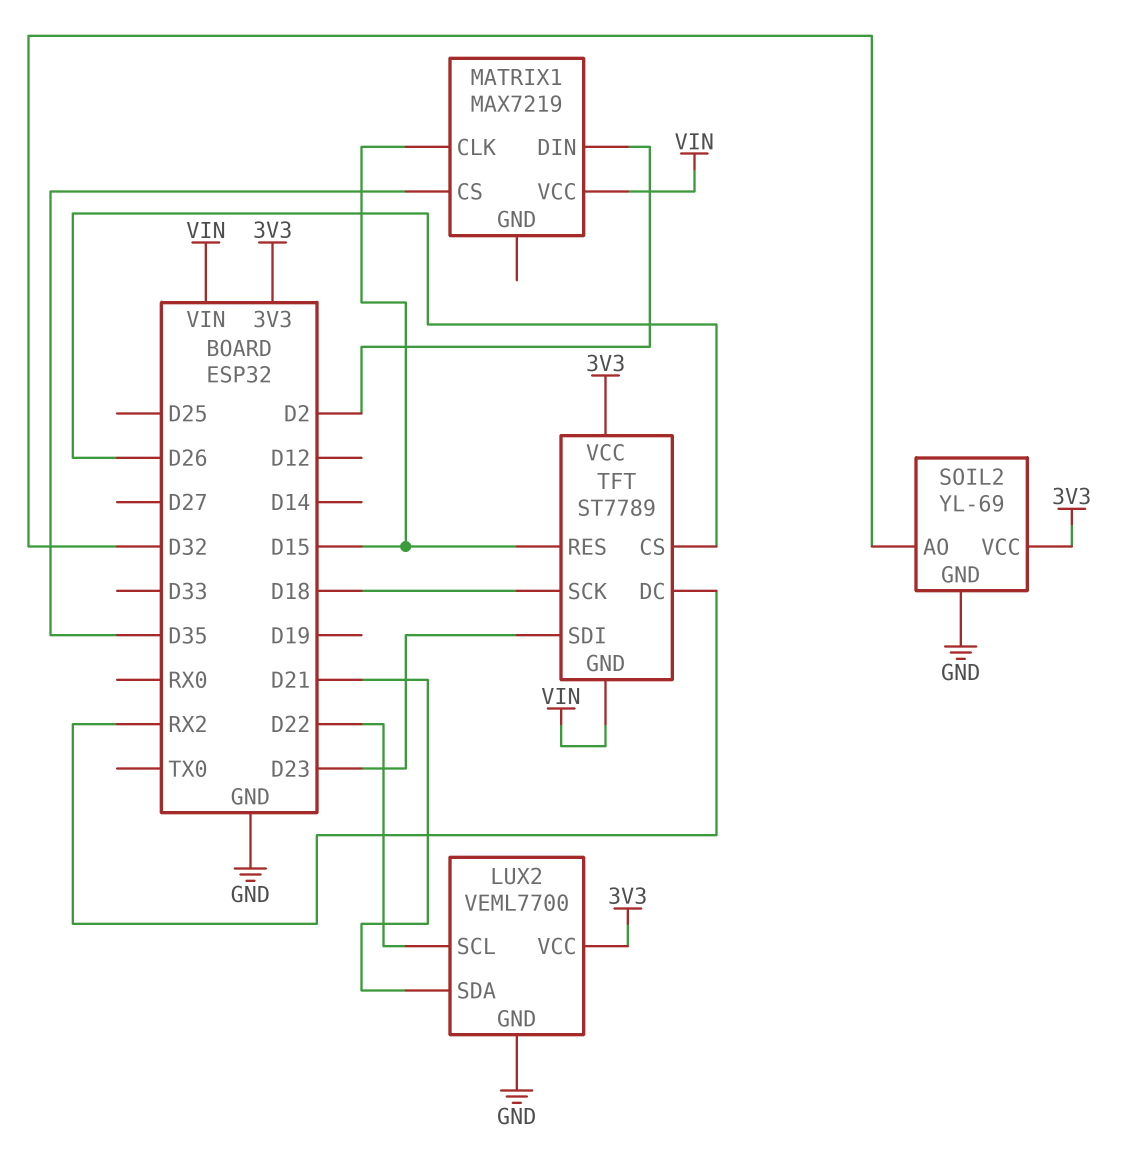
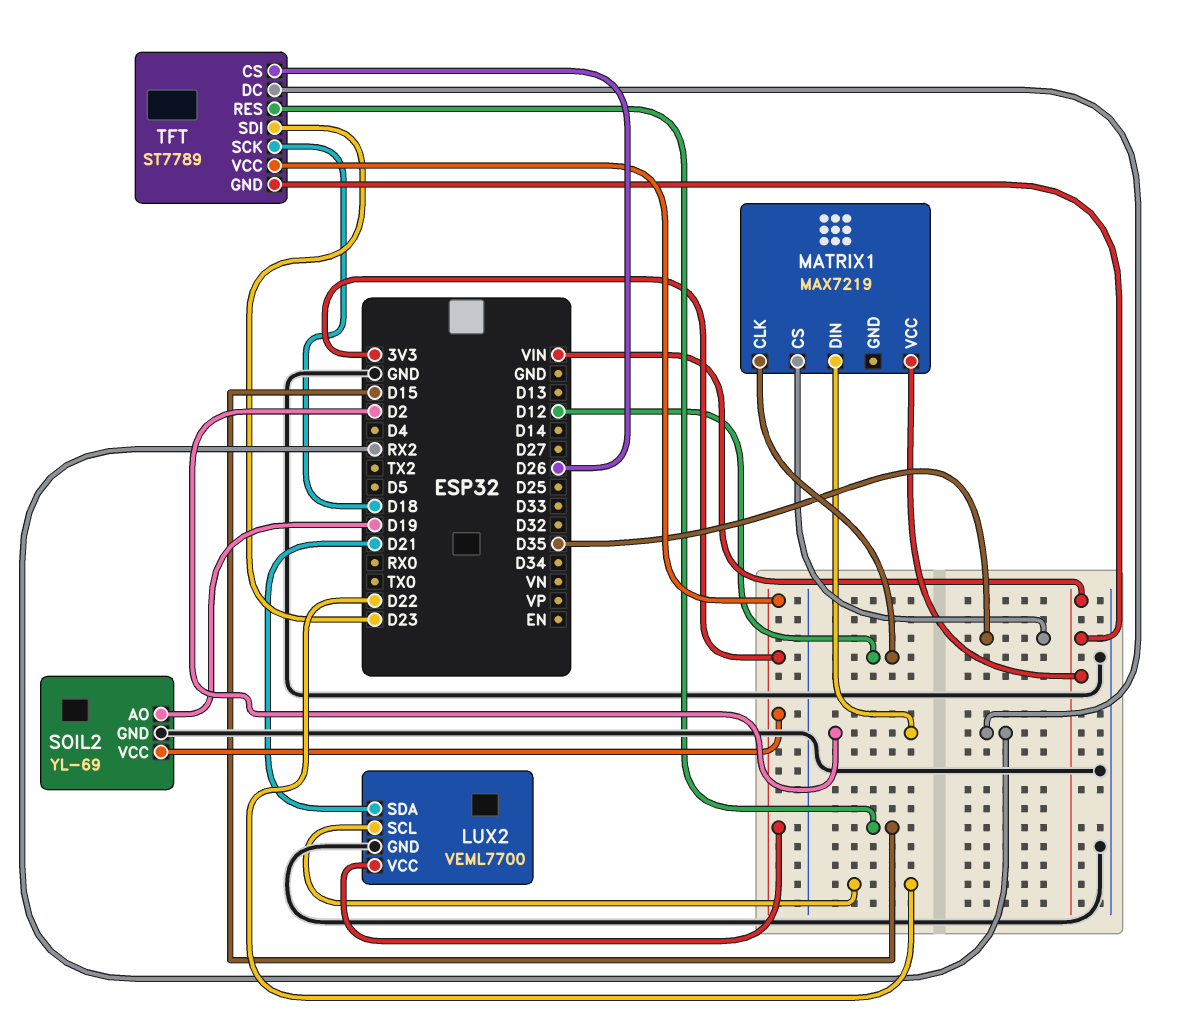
MATRIX1 pin CLK: D15 -> D12
SOIL2 pin AO: D32 -> D19

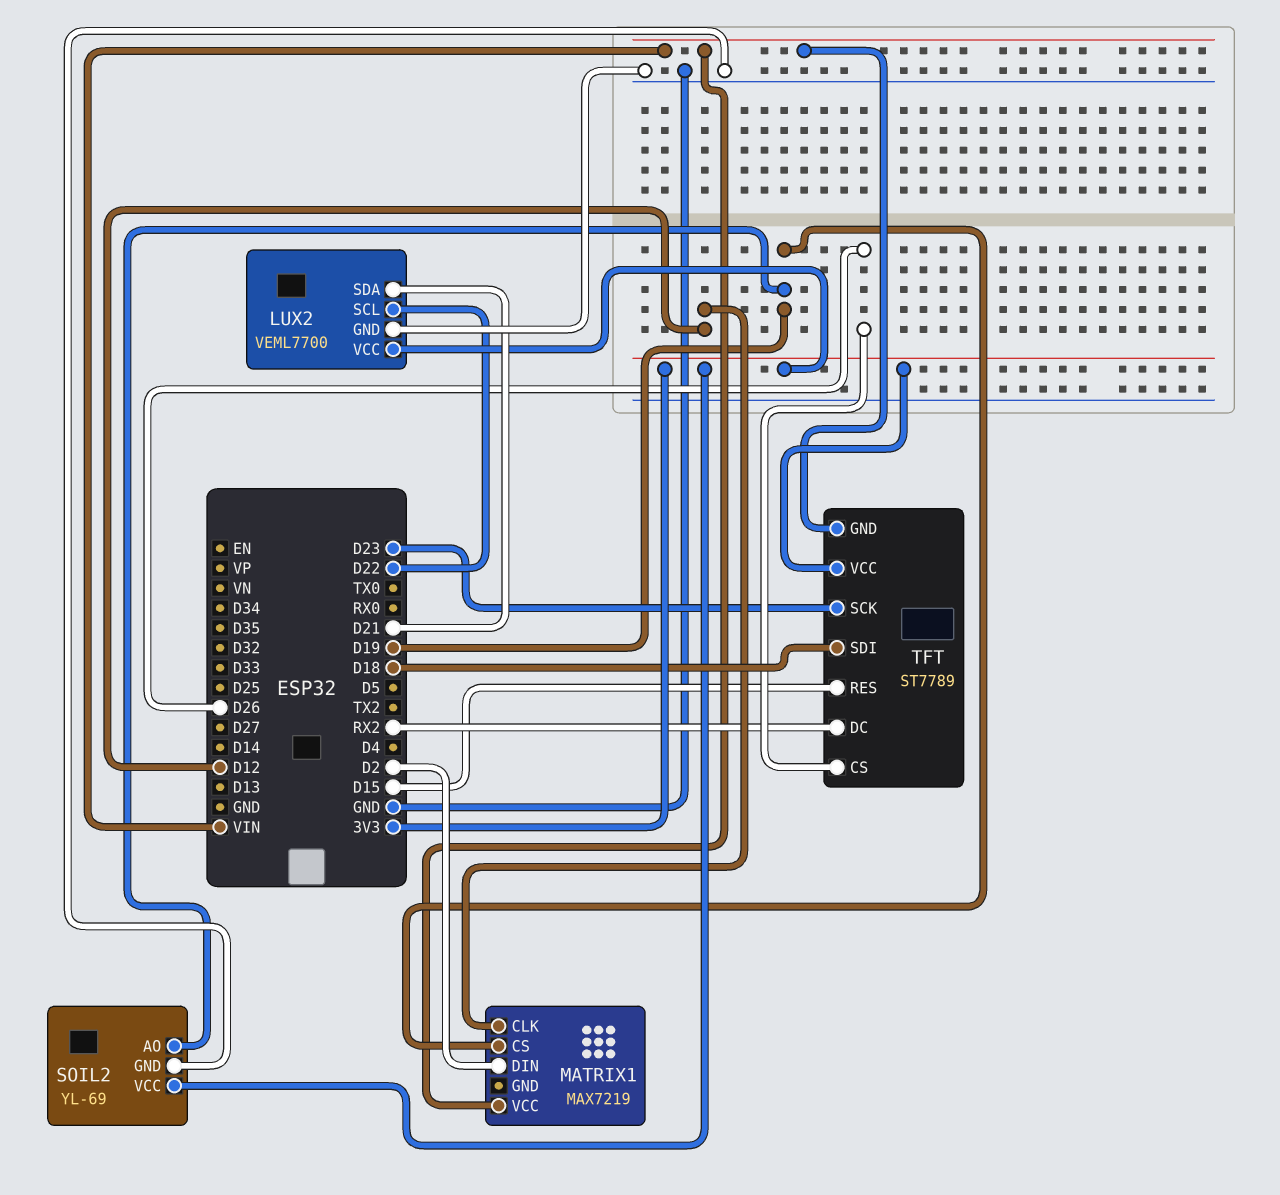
MATRIX1 pin CS: D35 -> D19
TFT pin SCK: D18 -> D23
TFT pin SDI: D23 -> D18

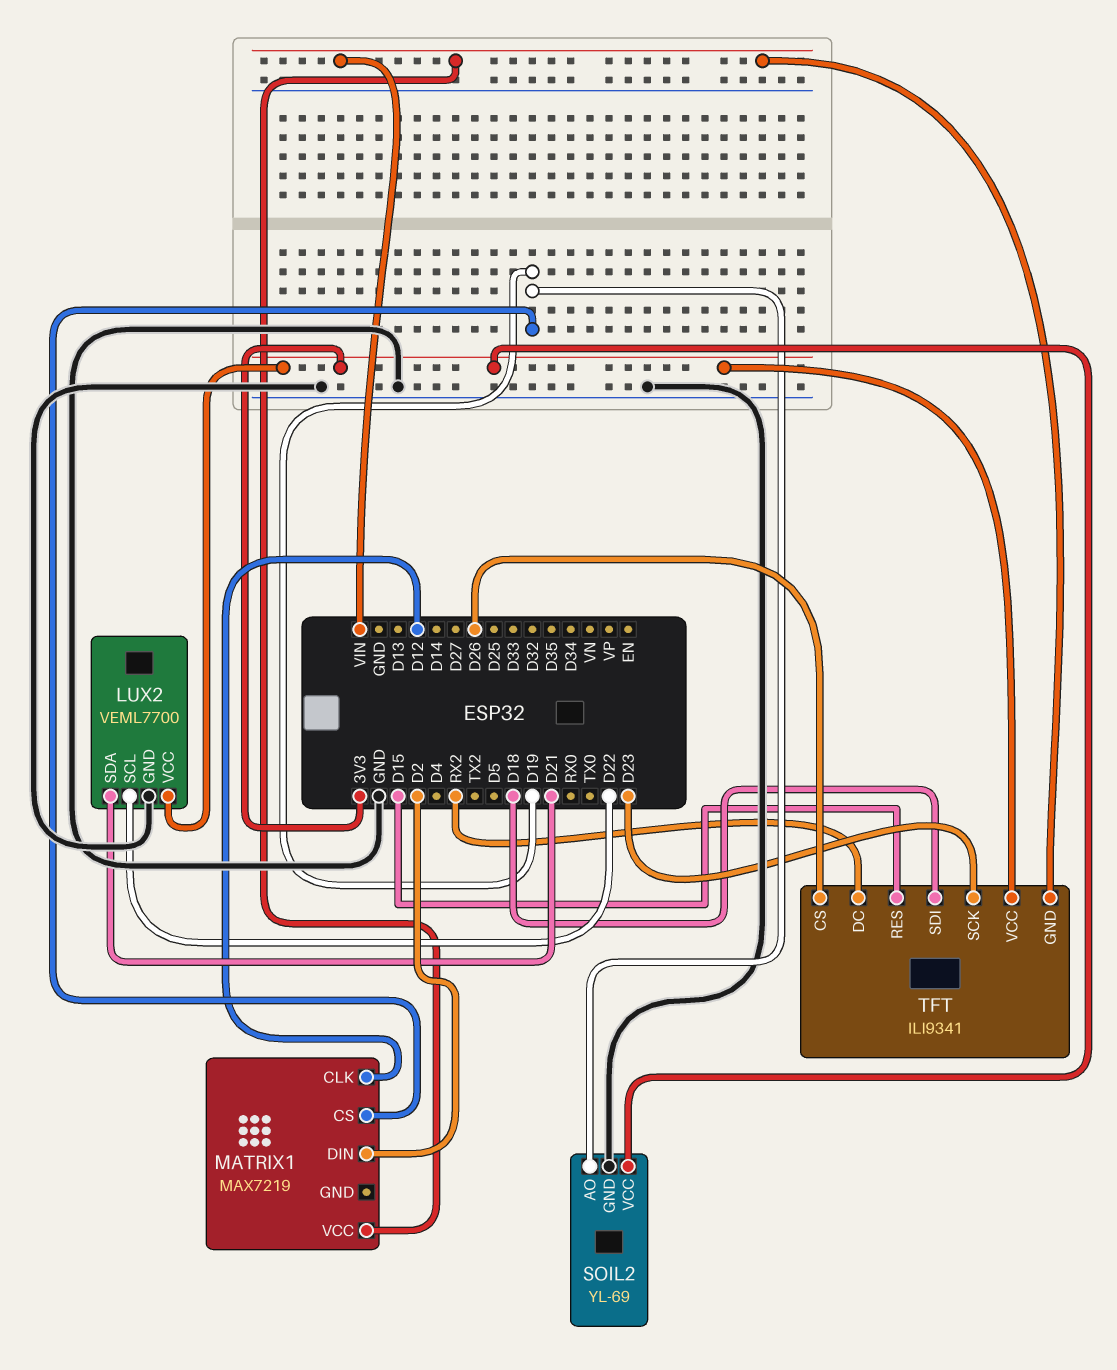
TFT: ST7789 -> ILI9341

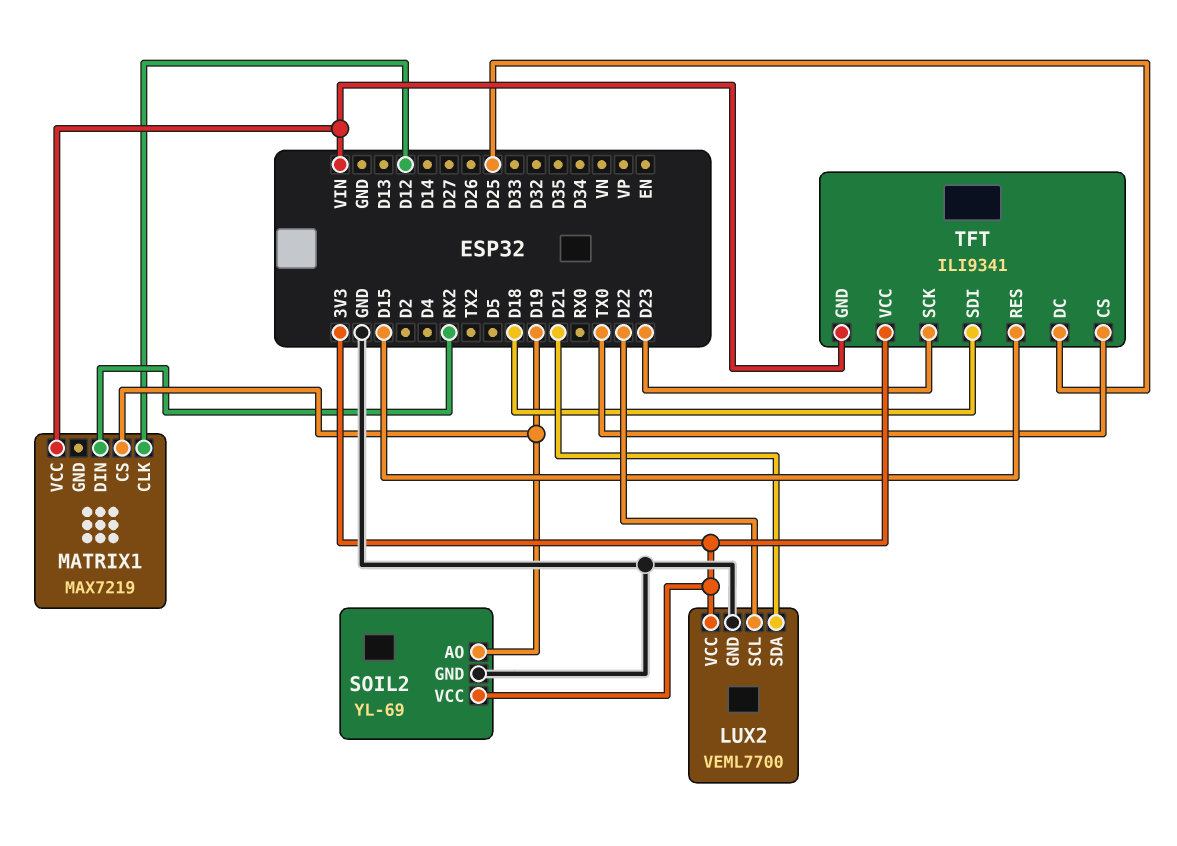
MATRIX1 pin DIN: D2 -> RX2
TFT pin CS: D26 -> TX0
TFT pin DC: RX2 -> D25

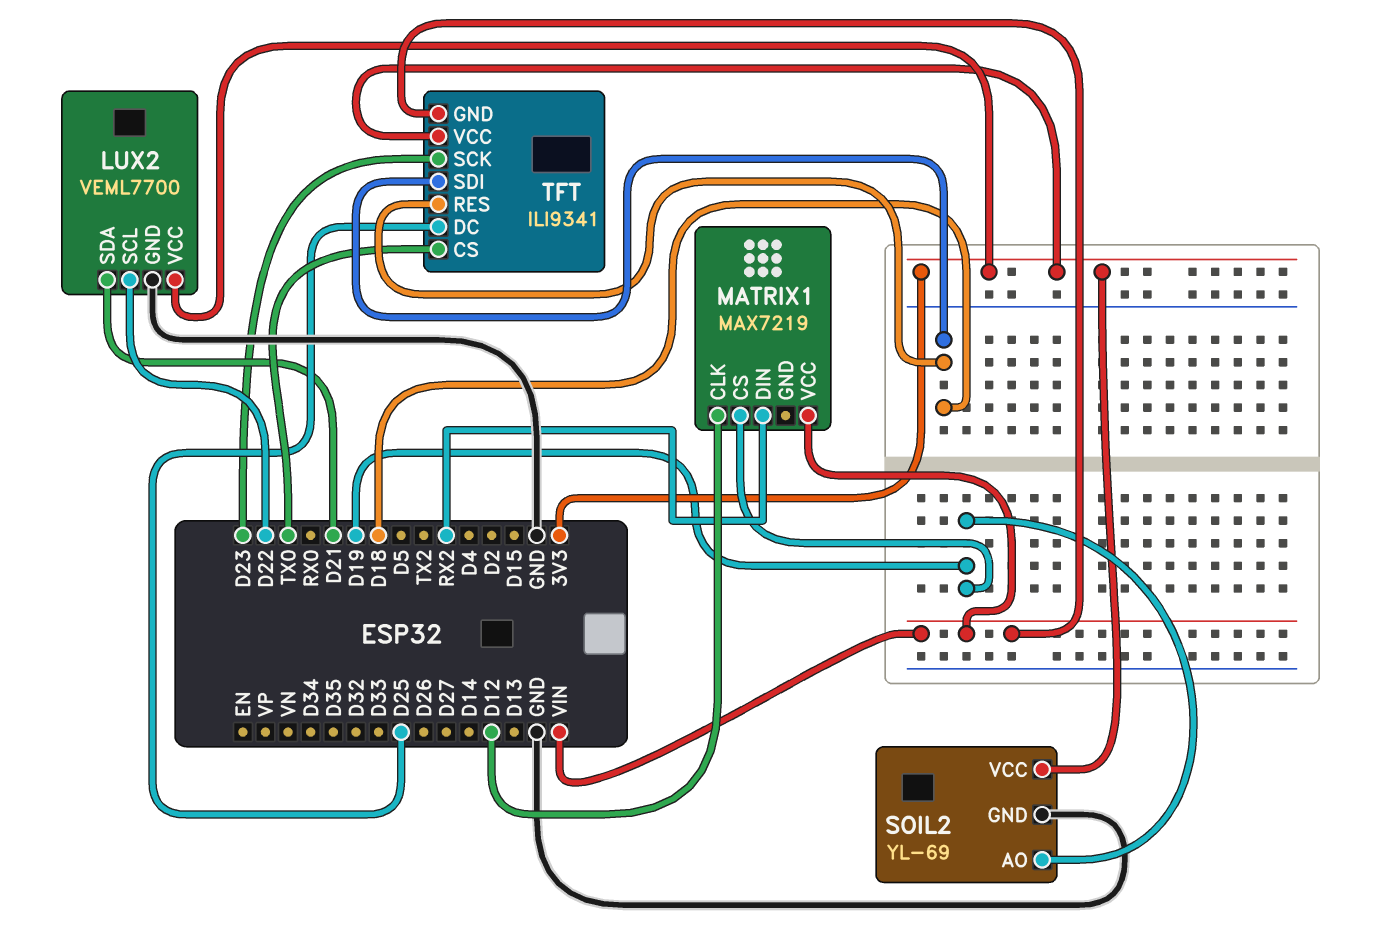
TFT pin RES: D15 -> D18

